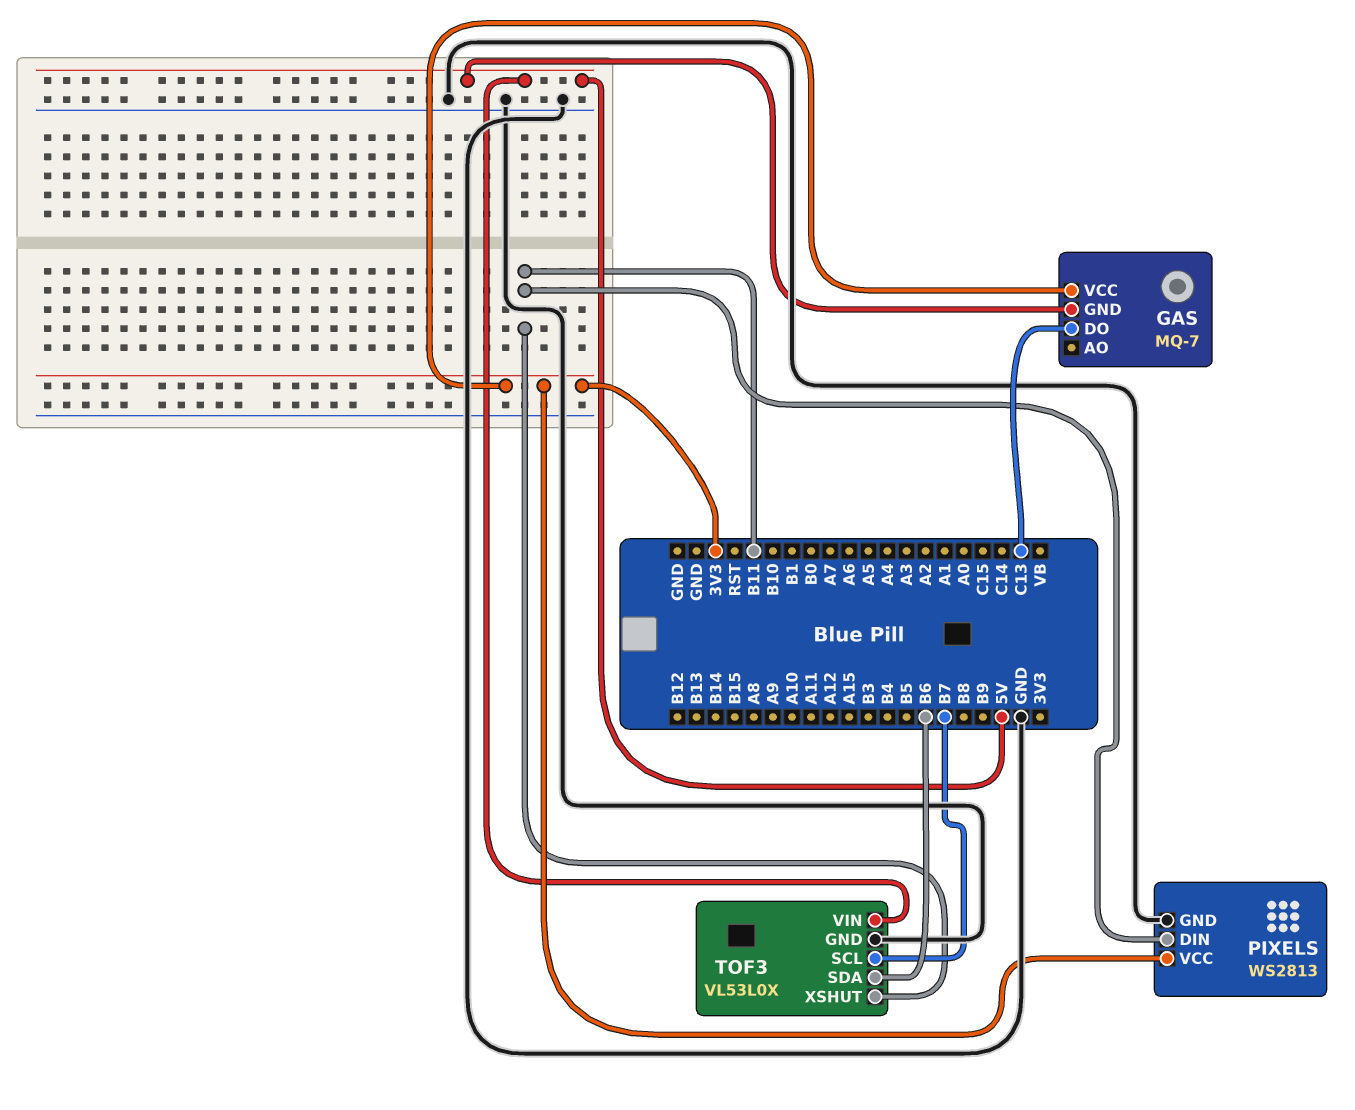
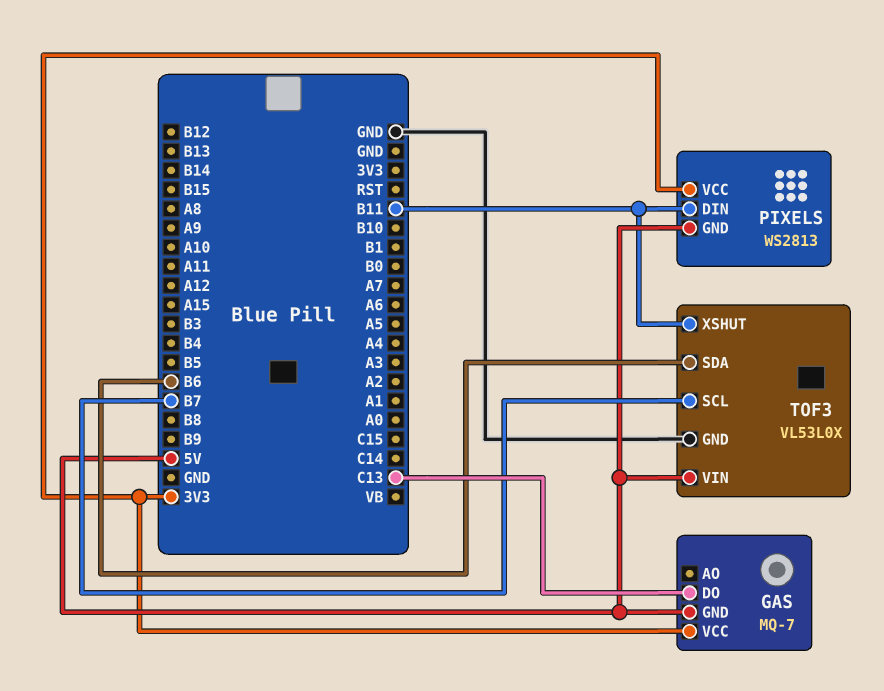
PIXELS pin GND: GND -> 5V

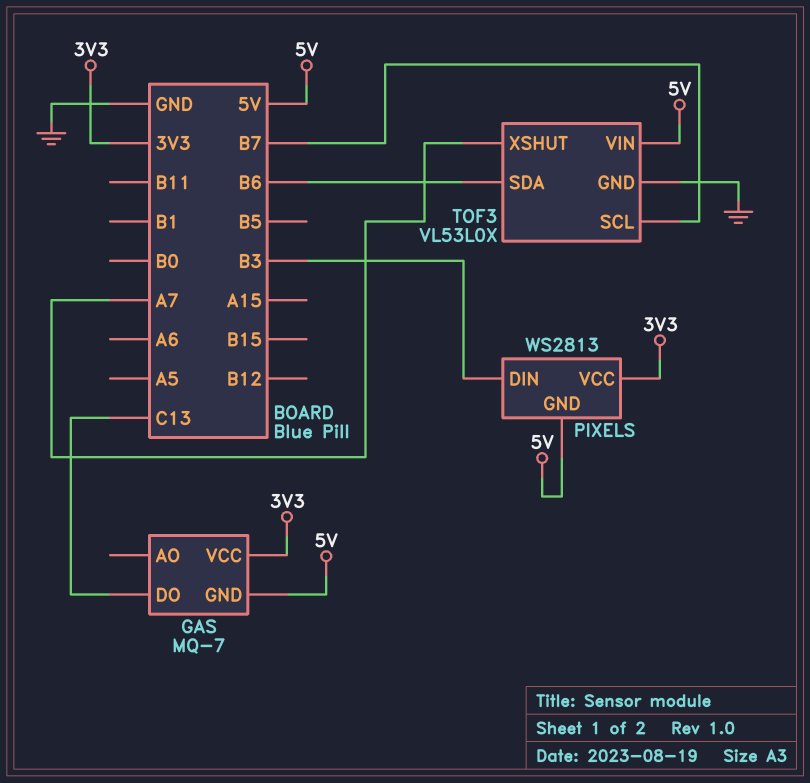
PIXELS pin DIN: B11 -> B3
TOF3 pin XSHUT: B11 -> A7

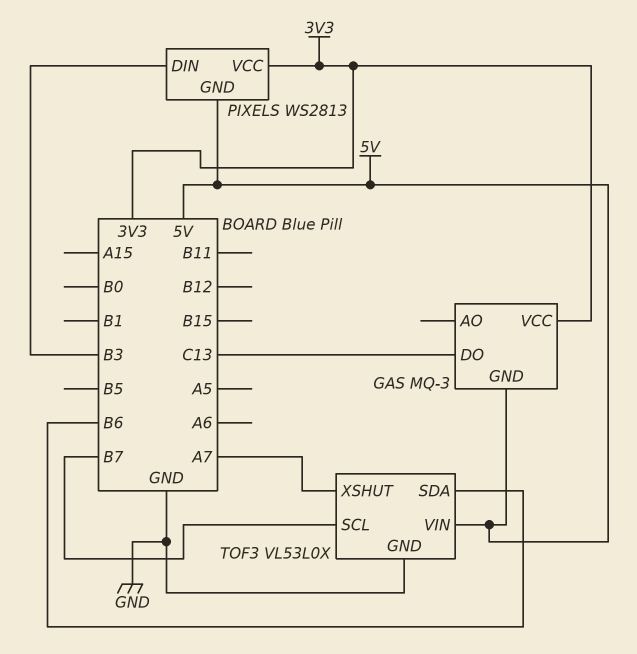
GAS: MQ-7 -> MQ-3

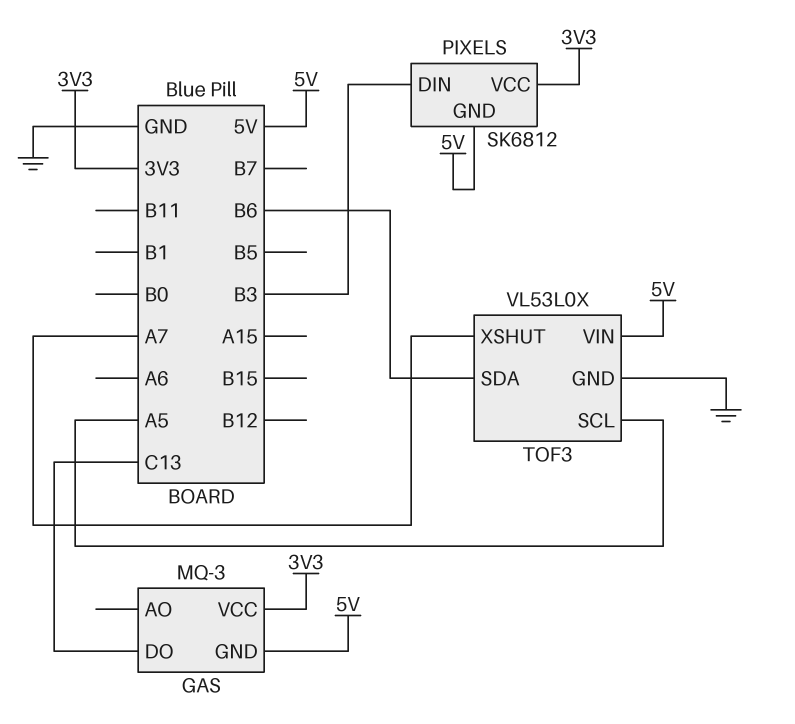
PIXELS: WS2813 -> SK6812
TOF3 pin SCL: B7 -> A5

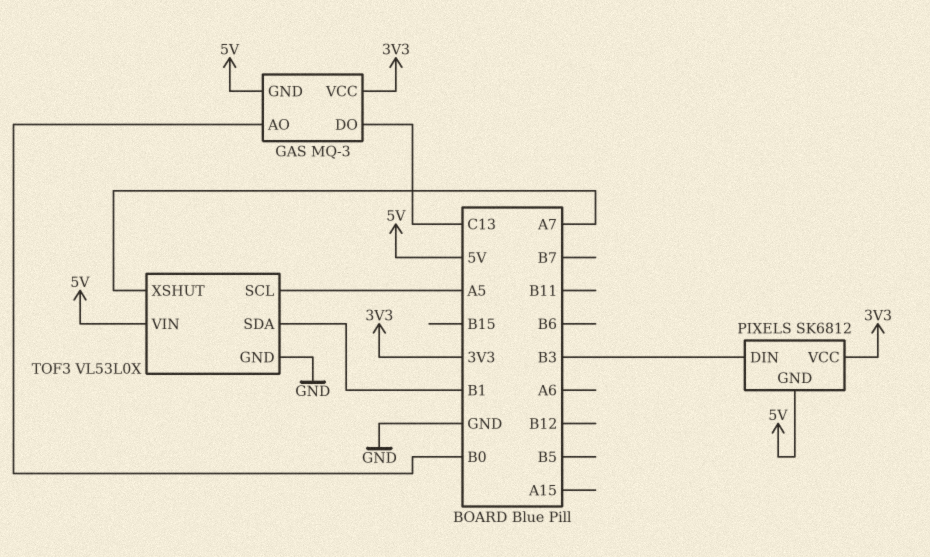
GAS pin AO: none -> B0
TOF3 pin SDA: B6 -> B1

